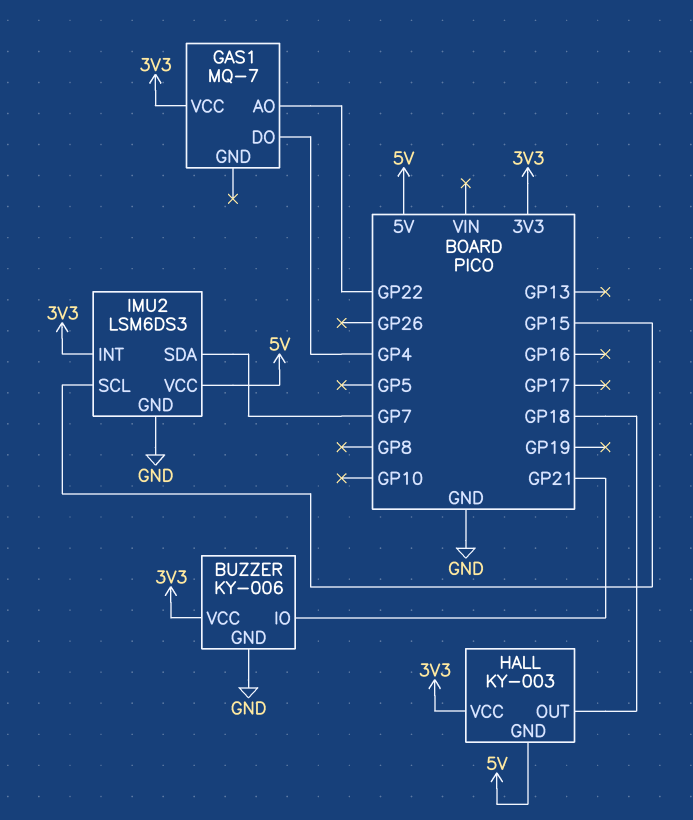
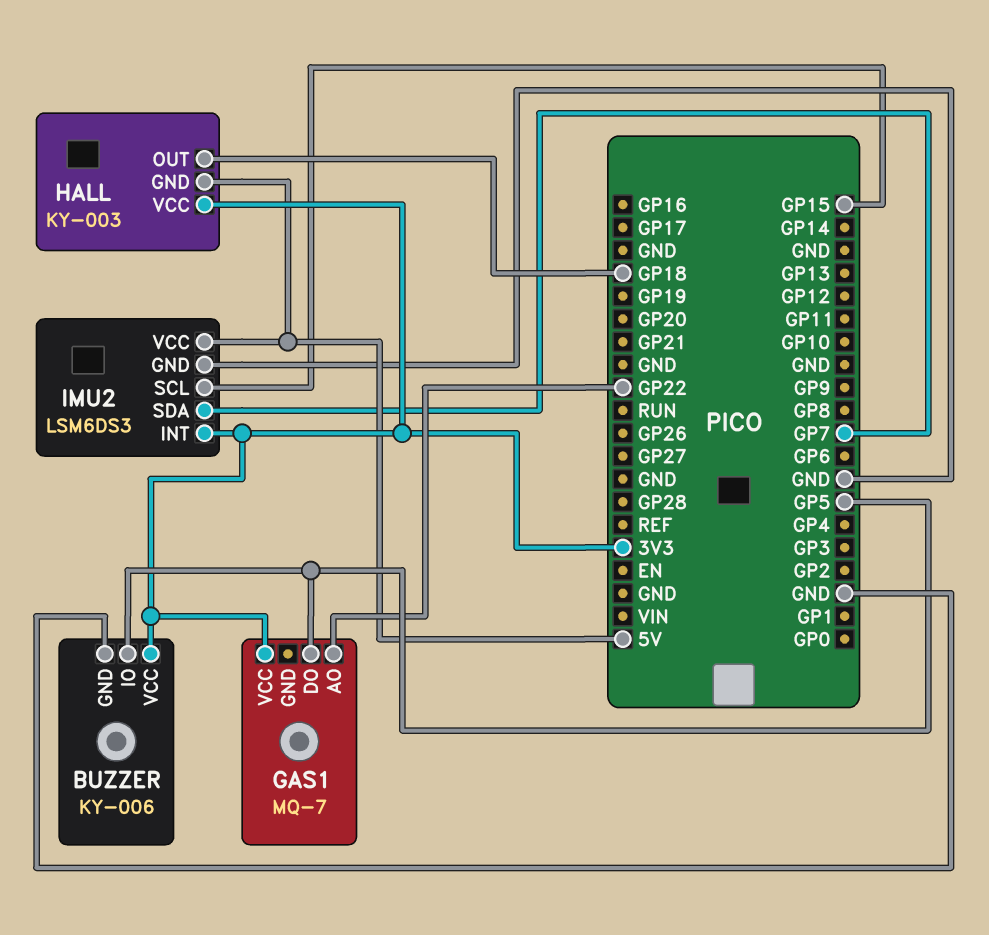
BUZZER pin IO: GP21 -> GP5
GAS1 pin DO: GP4 -> GP5

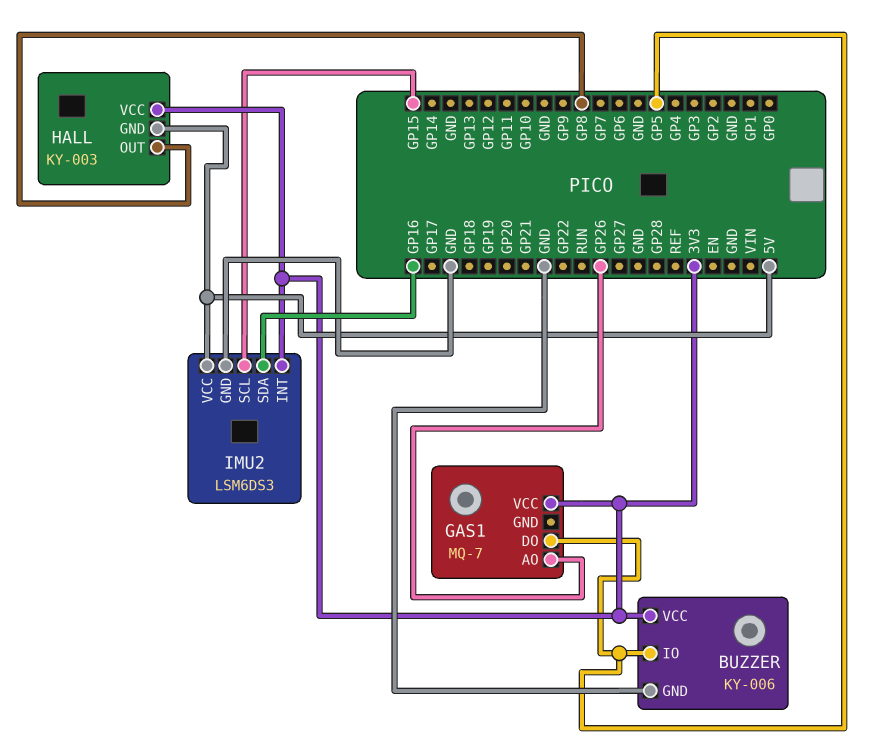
GAS1 pin AO: GP22 -> GP26
HALL pin OUT: GP18 -> GP8
IMU2 pin SDA: GP7 -> GP16

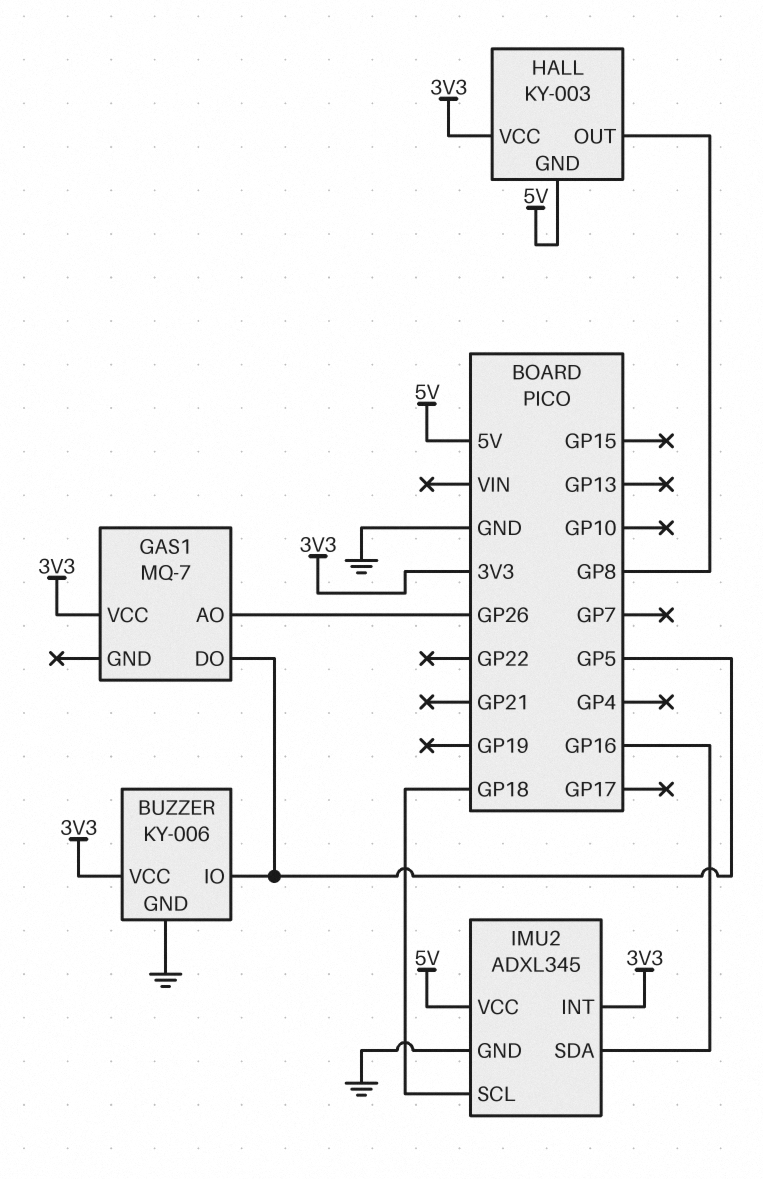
IMU2: LSM6DS3 -> ADXL345
IMU2 pin SCL: GP15 -> GP18

